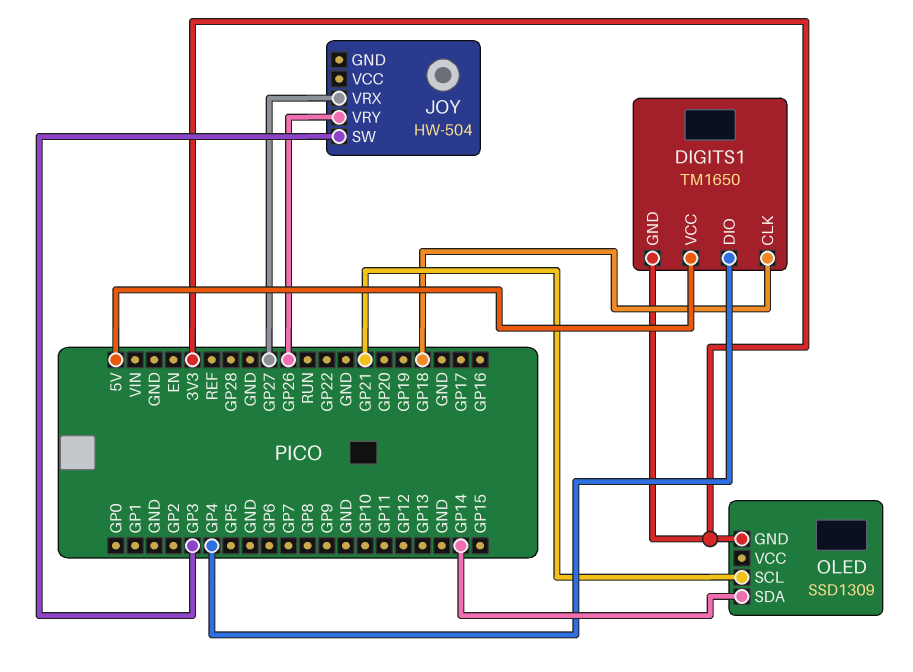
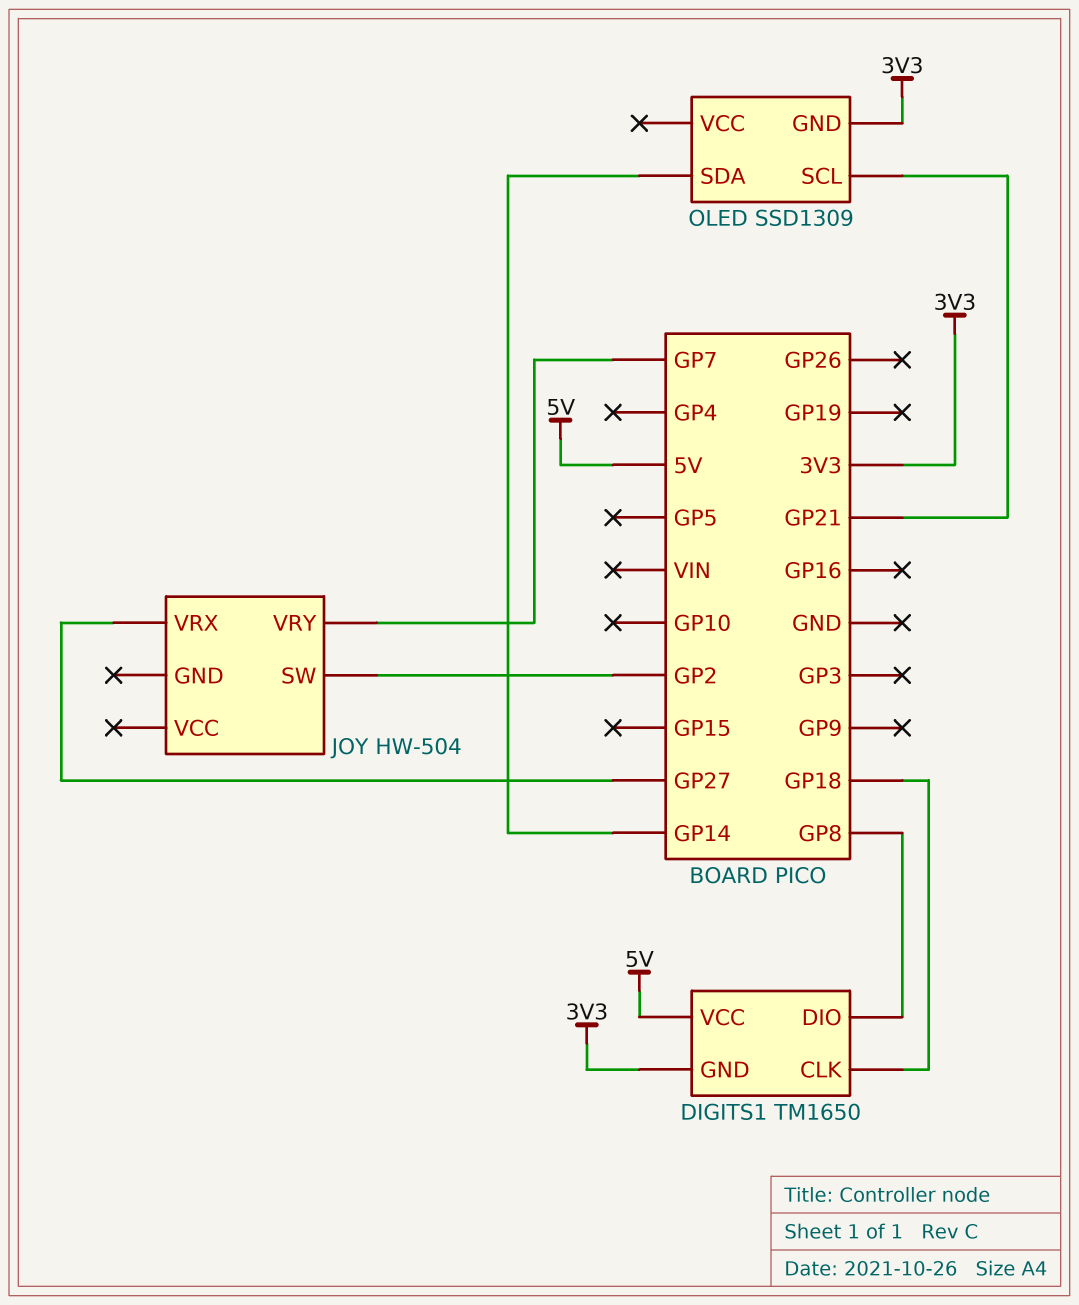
DIGITS1 pin DIO: GP4 -> GP8
JOY pin SW: GP3 -> GP2
JOY pin VRY: GP26 -> GP7

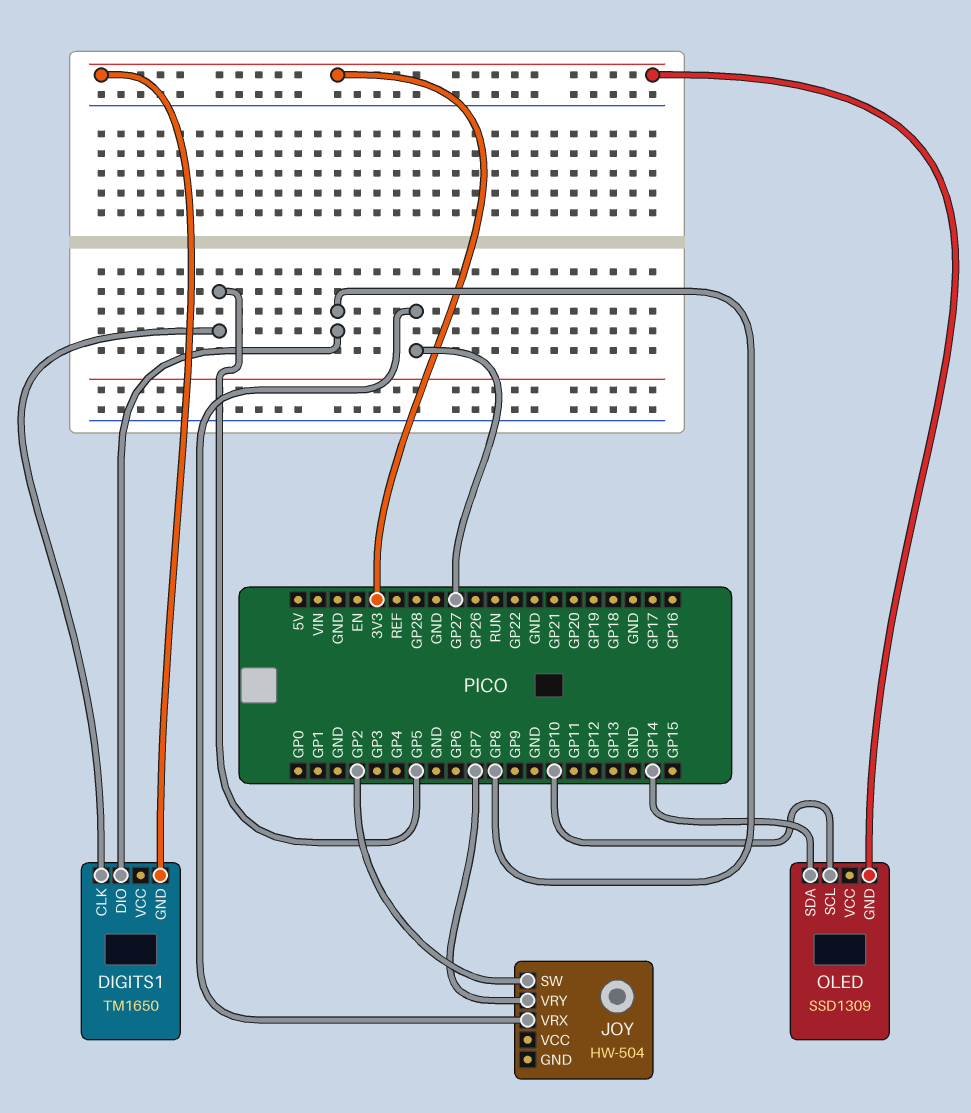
DIGITS1 pin CLK: GP18 -> GP5
DIGITS1 pin VCC: 5V -> none
OLED pin SCL: GP21 -> GP10

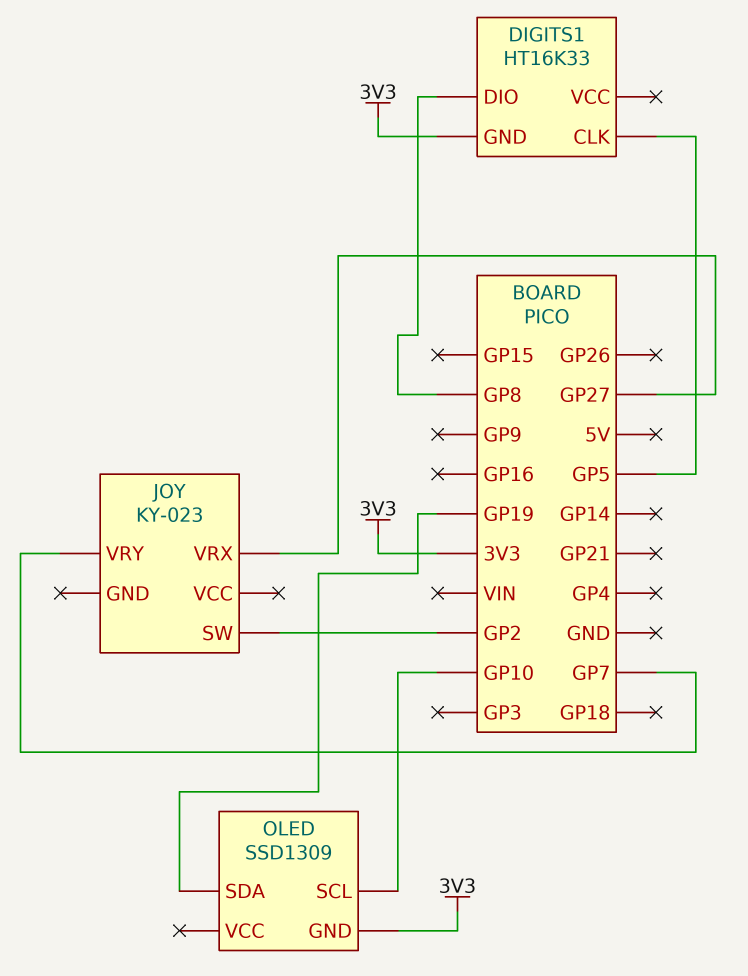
DIGITS1: TM1650 -> HT16K33
JOY: HW-504 -> KY-023
OLED pin SDA: GP14 -> GP19

